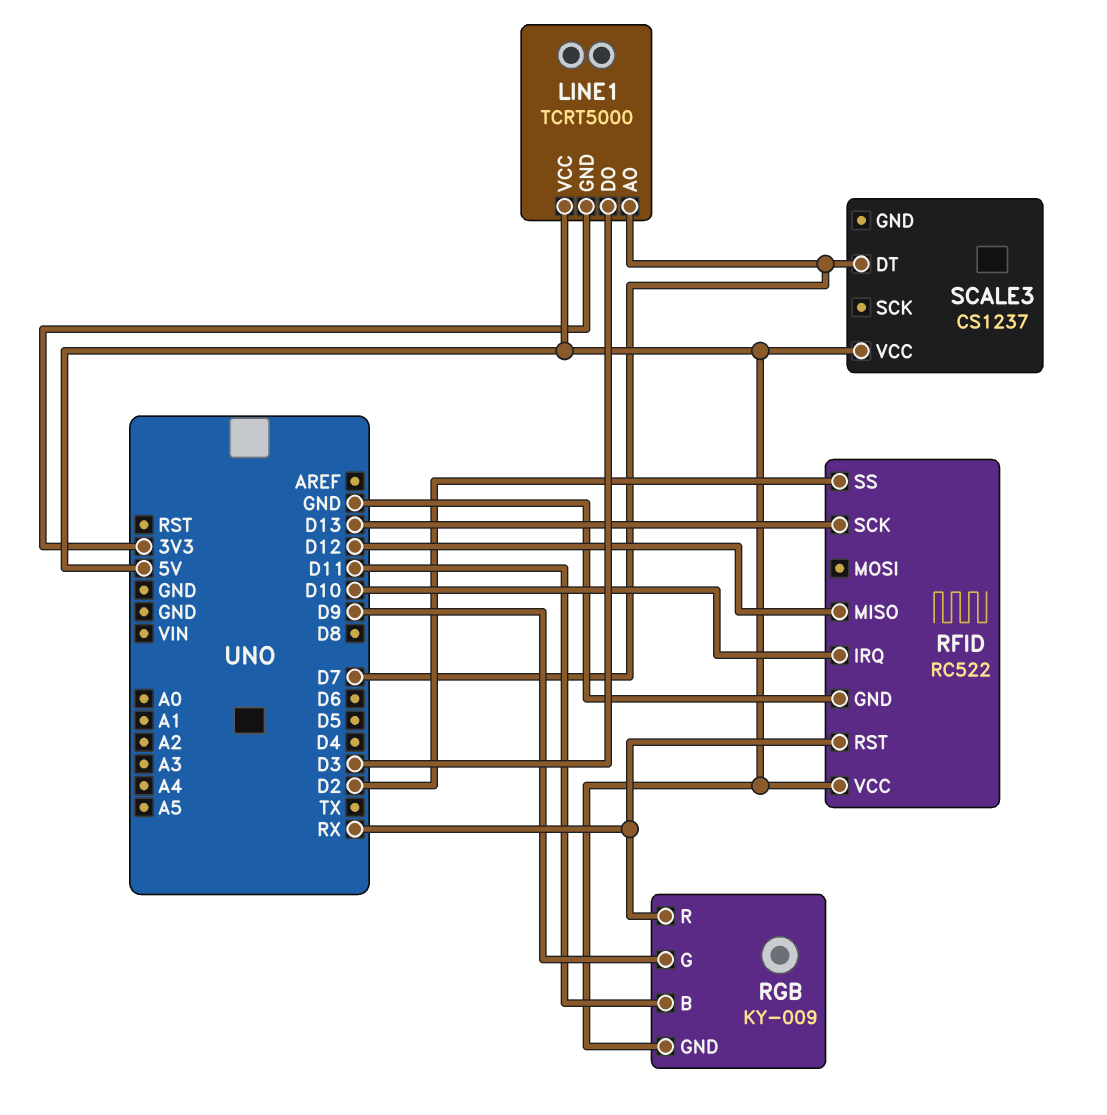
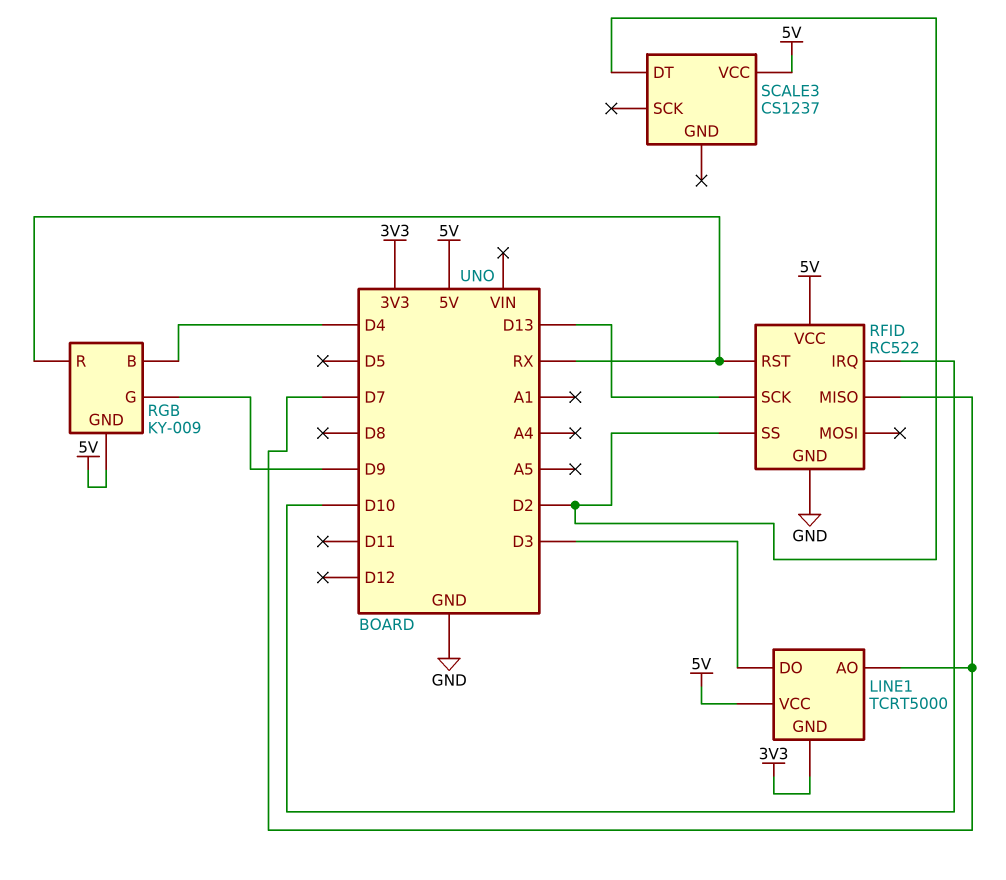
RFID pin MISO: D12 -> D7
RGB pin B: D11 -> D4
SCALE3 pin DT: D7 -> D2

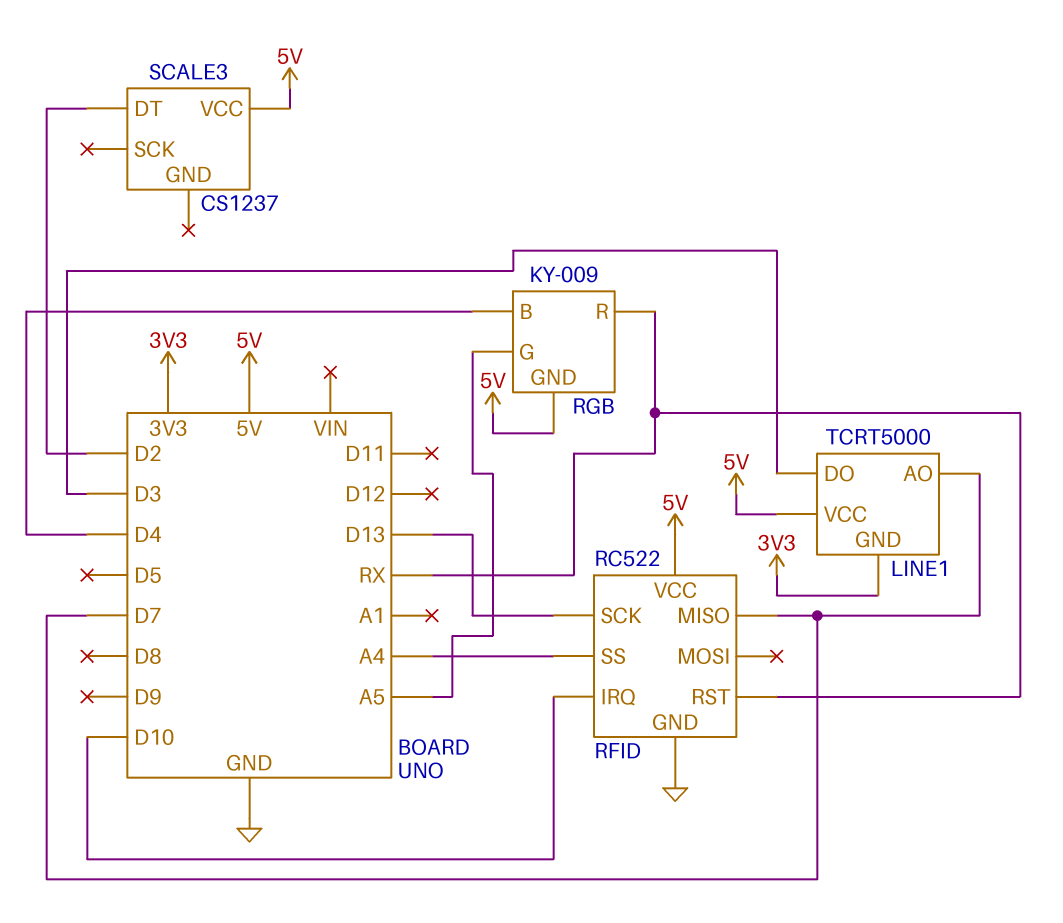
RFID pin SS: D2 -> A4
RGB pin G: D9 -> A5

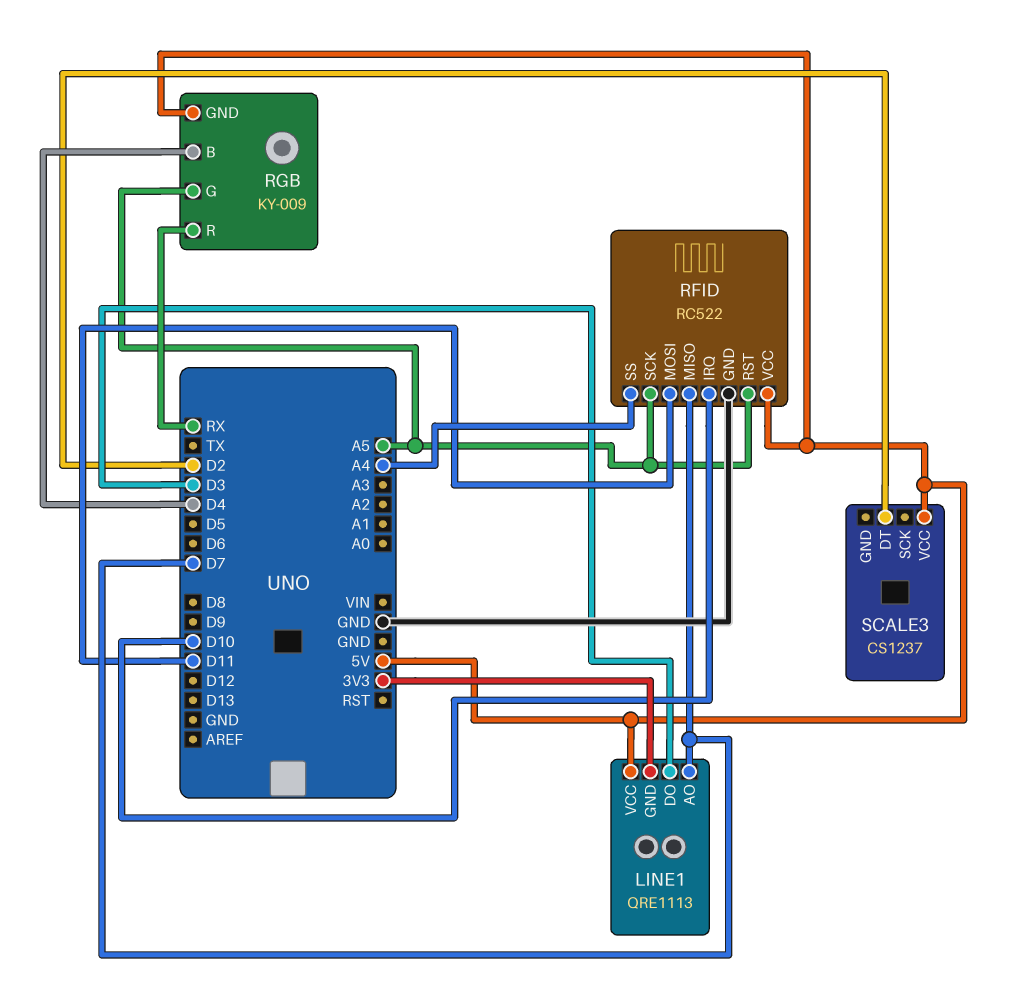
LINE1: TCRT5000 -> QRE1113
RFID pin MOSI: none -> D11
RFID pin RST: RX -> A5
RFID pin SCK: D13 -> A5

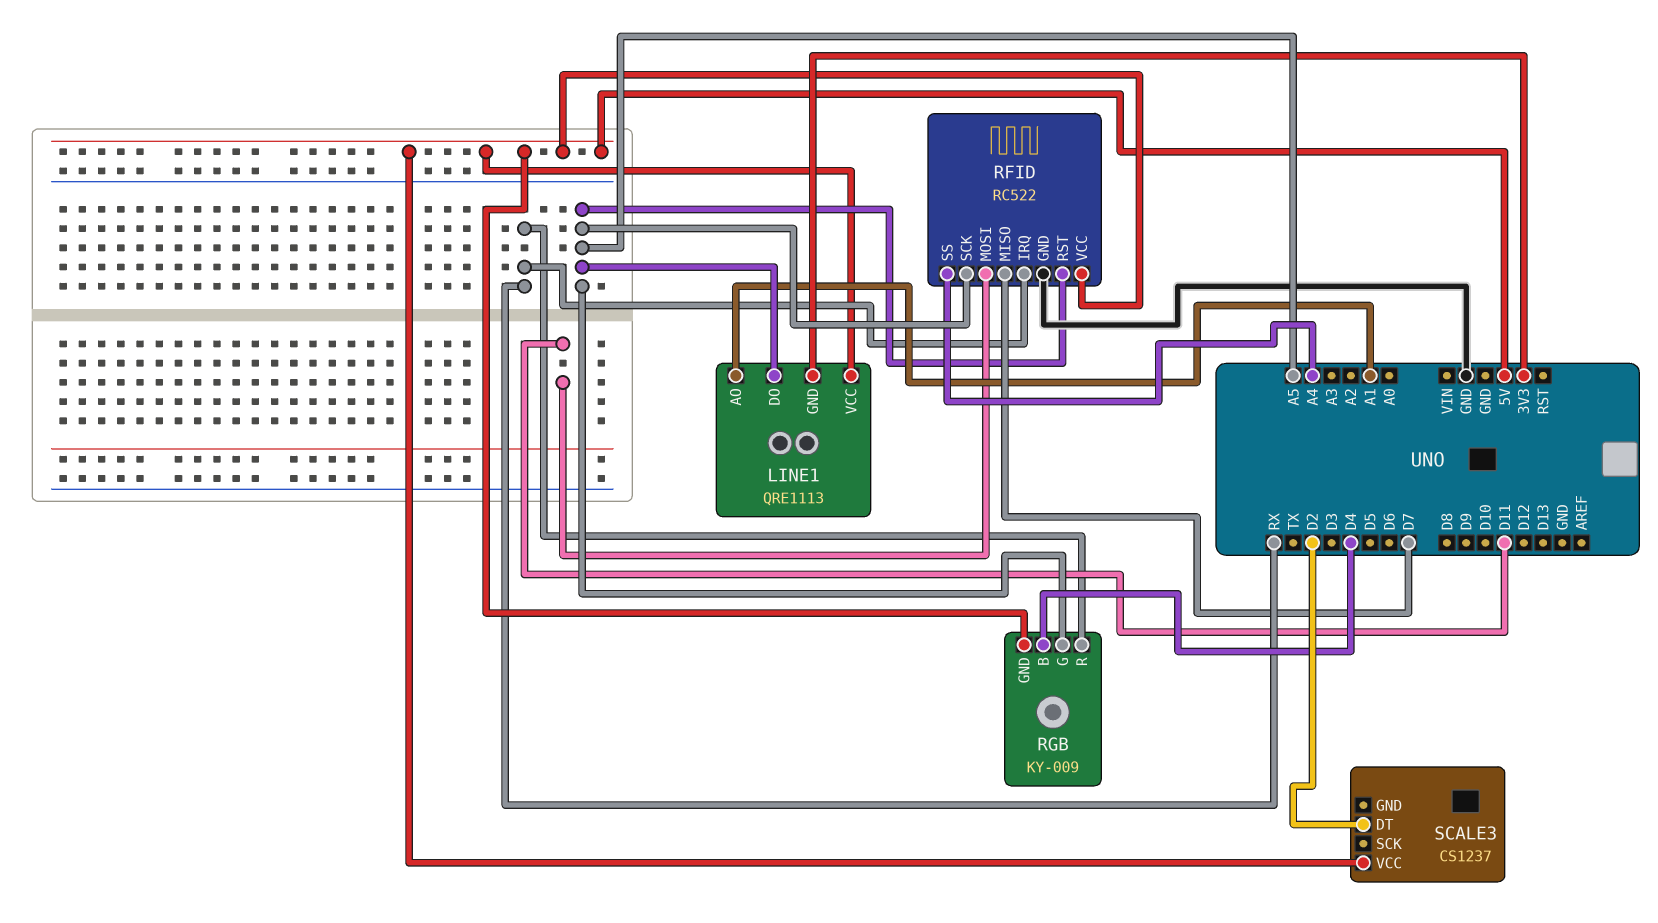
LINE1 pin AO: D7 -> A1
LINE1 pin DO: D3 -> A5
RFID pin IRQ: D10 -> RX

